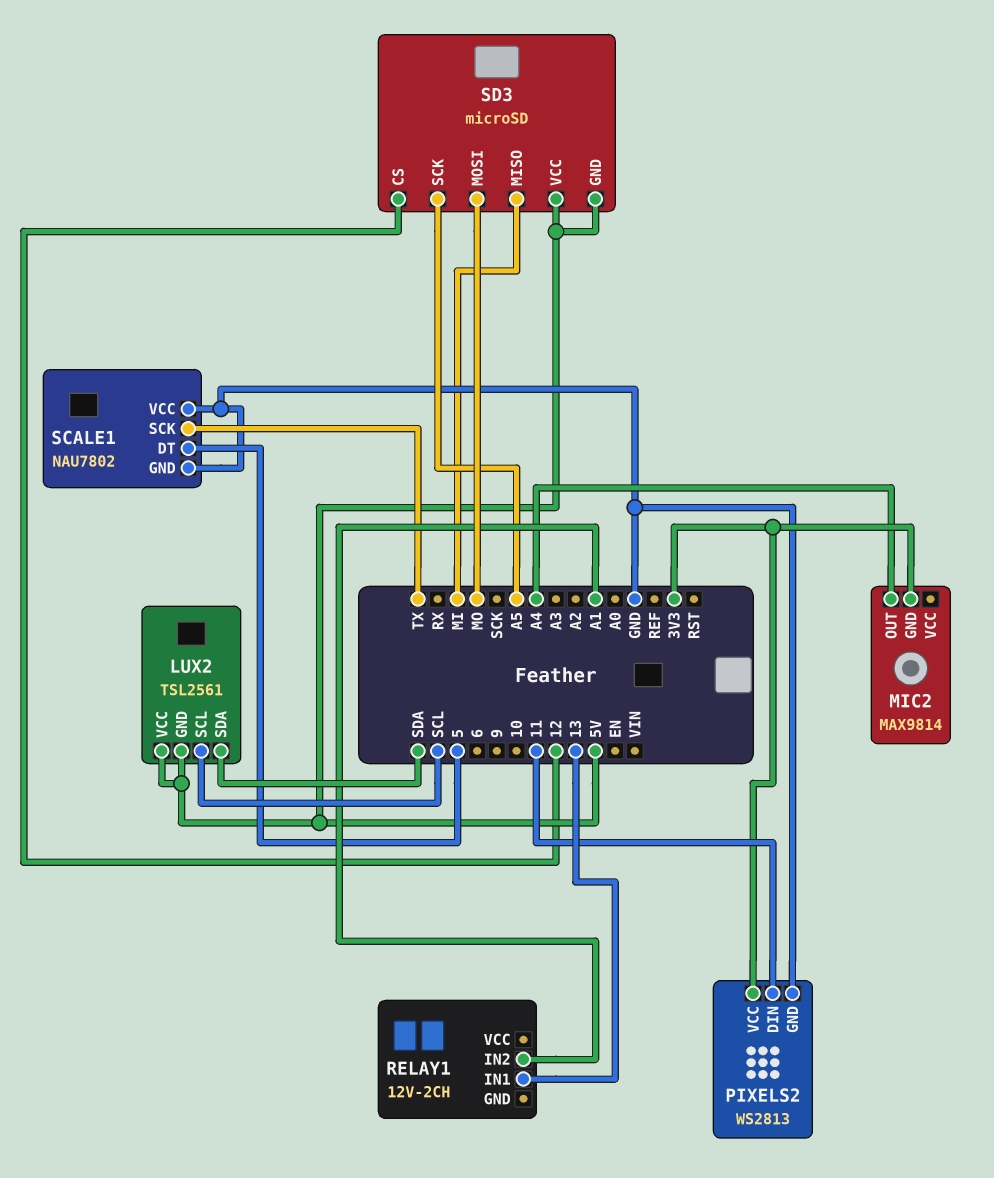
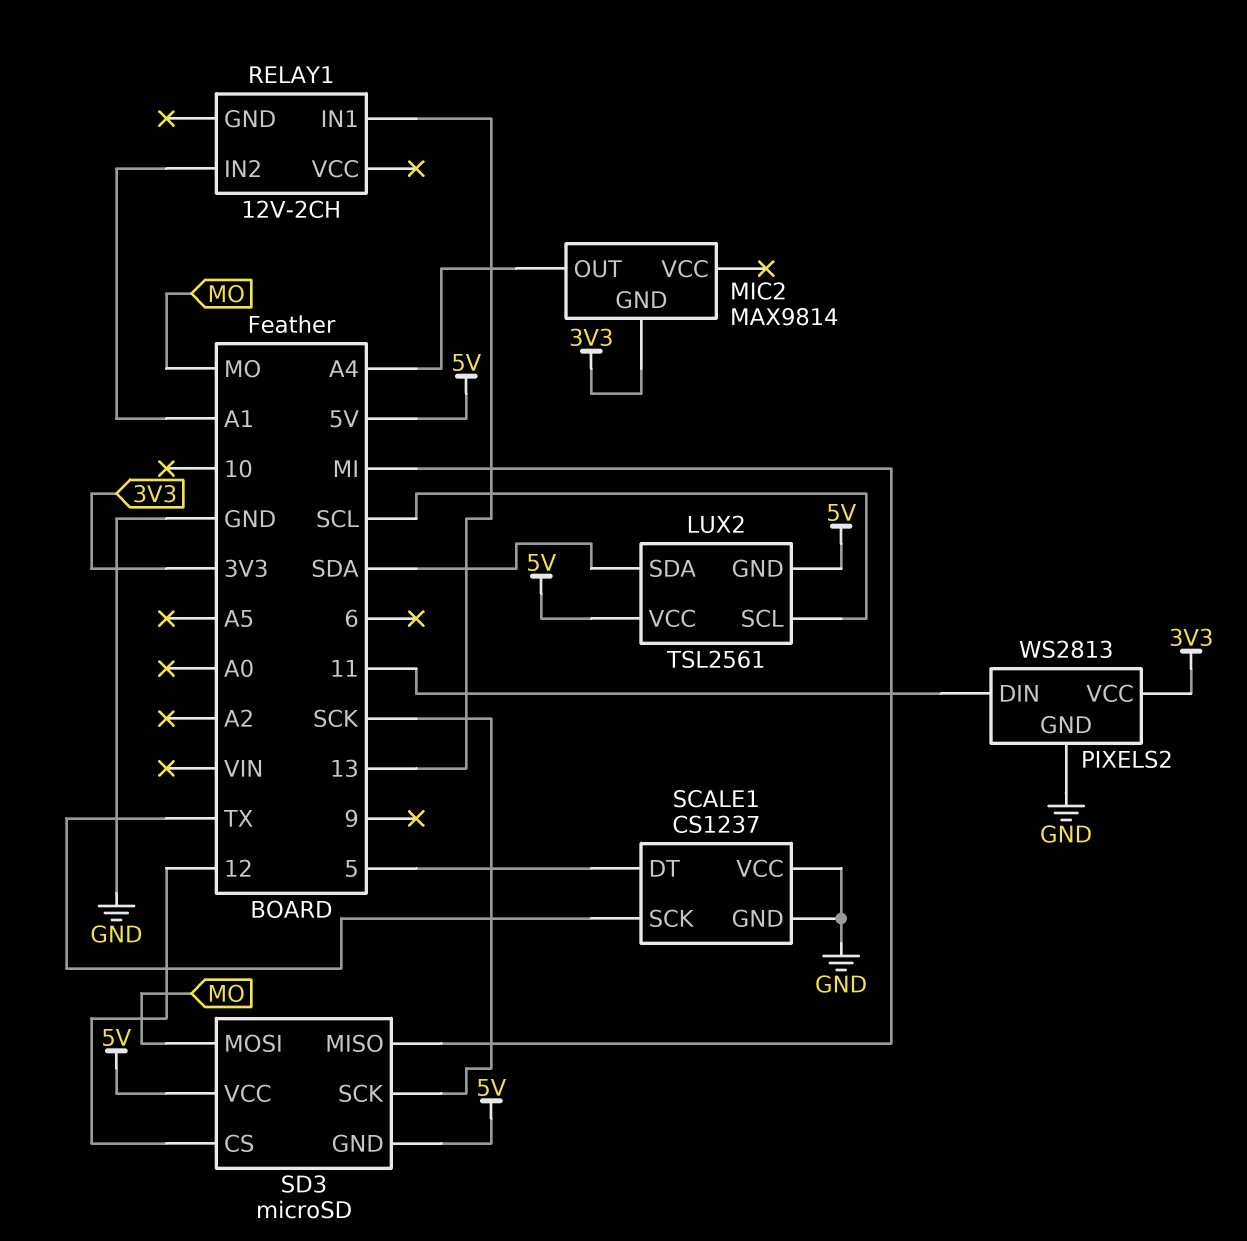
SCALE1: NAU7802 -> CS1237
SD3 pin SCK: A5 -> SCK

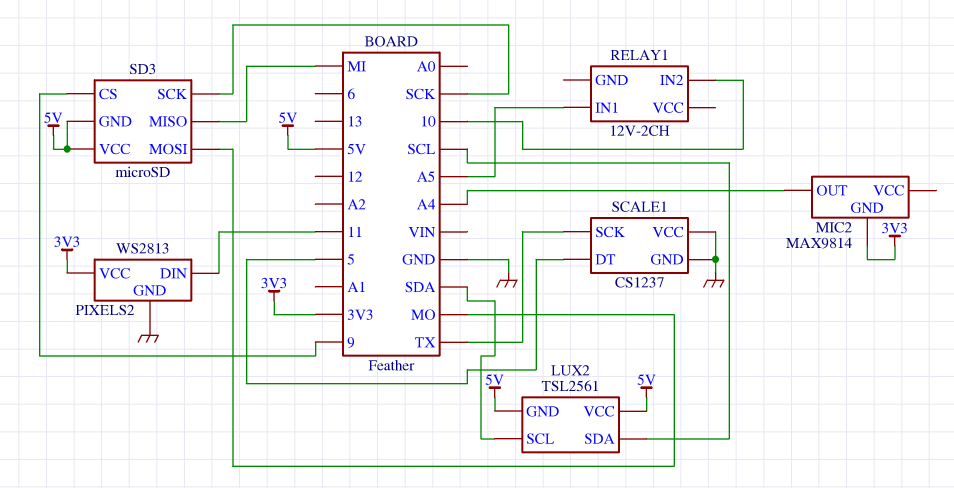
LUX2 pin SCL: SCL -> SDA
LUX2 pin SDA: SDA -> SCL
RELAY1 pin IN1: 13 -> A5
RELAY1 pin IN2: A1 -> 10
SD3 pin CS: 12 -> 9

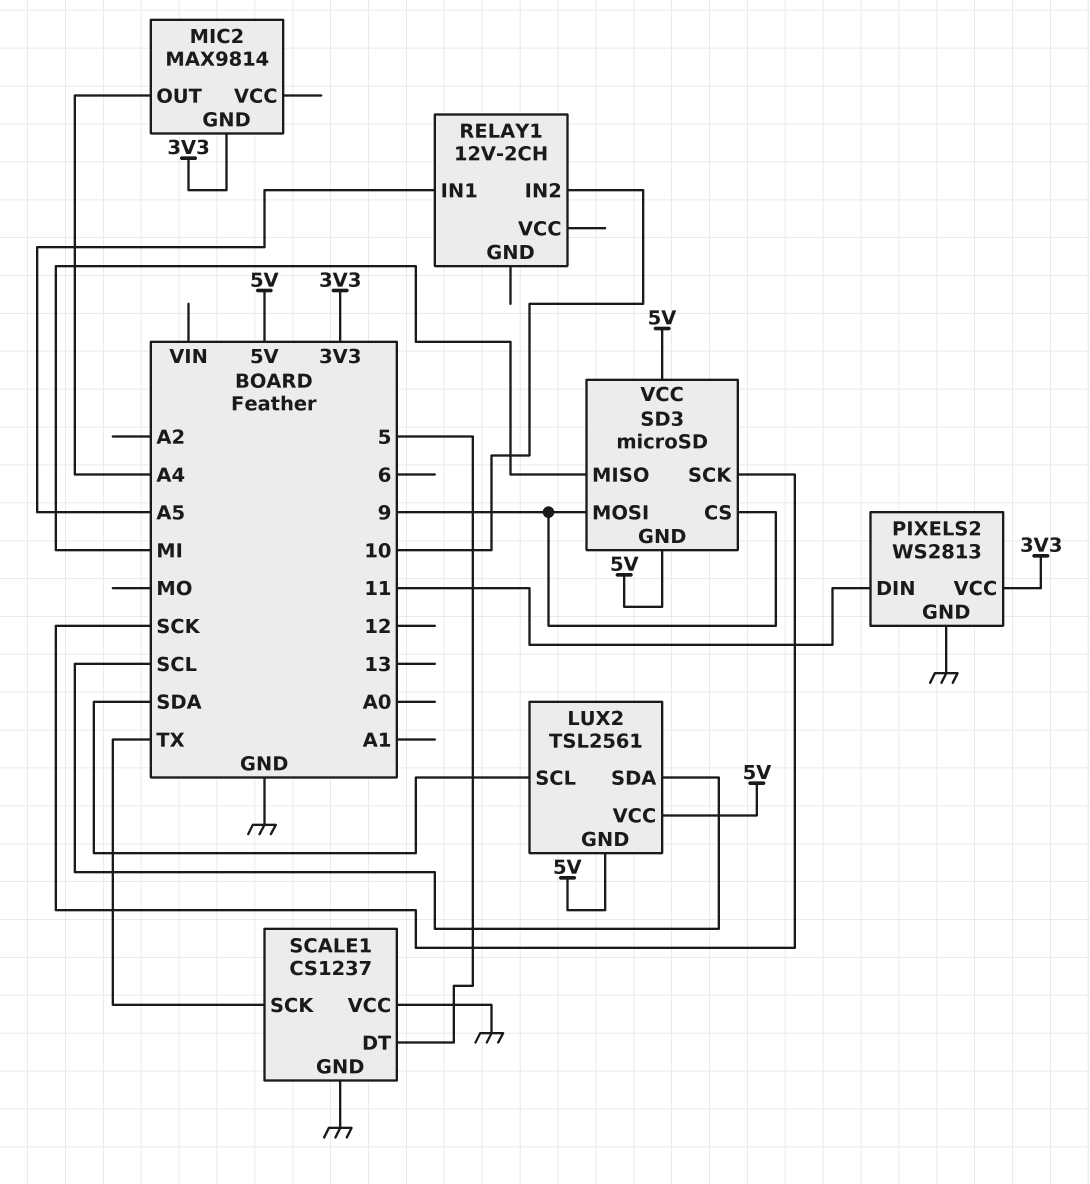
SD3 pin MOSI: MO -> 9

